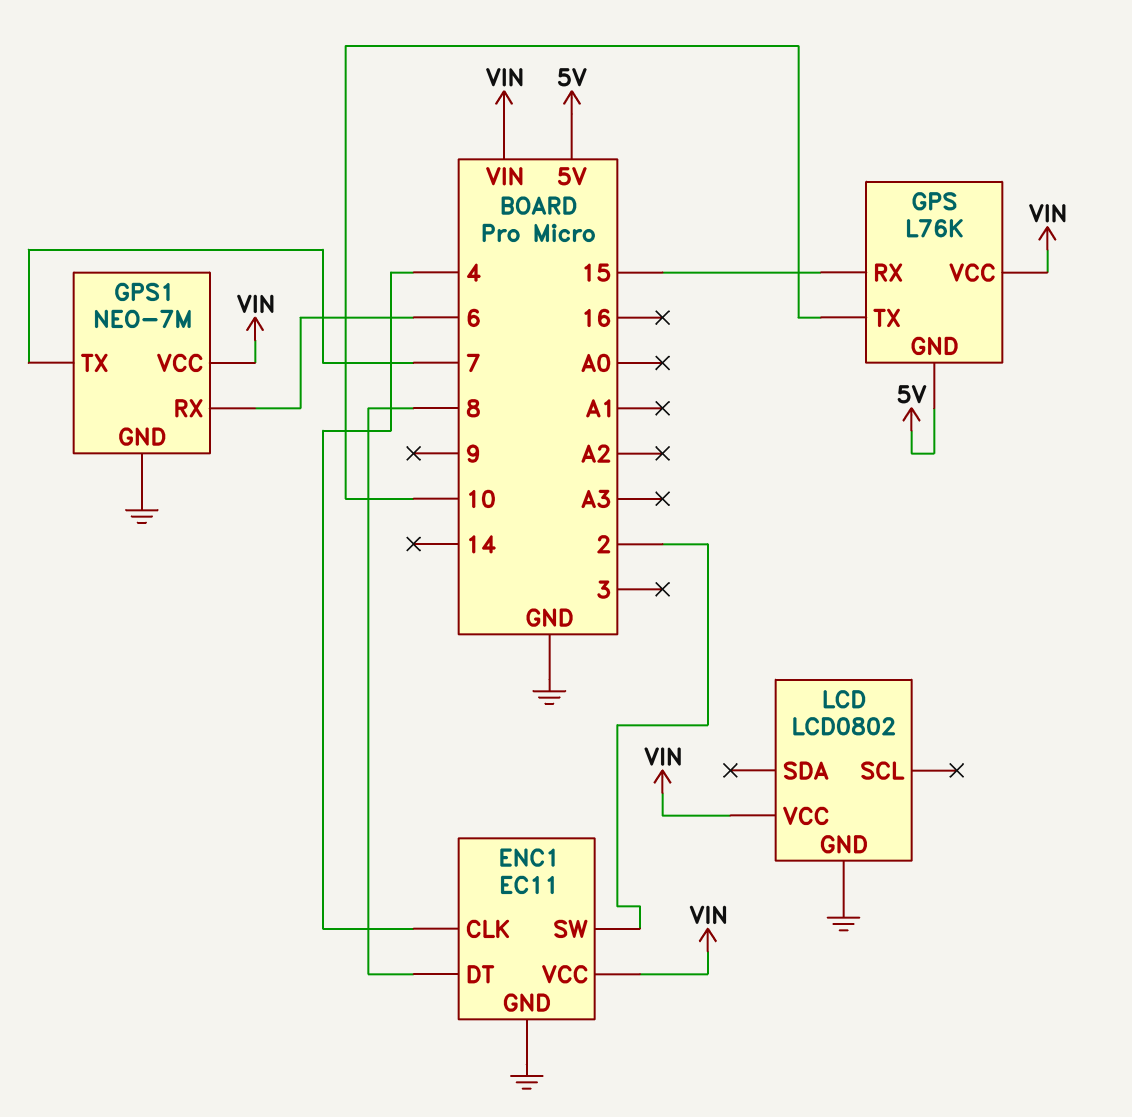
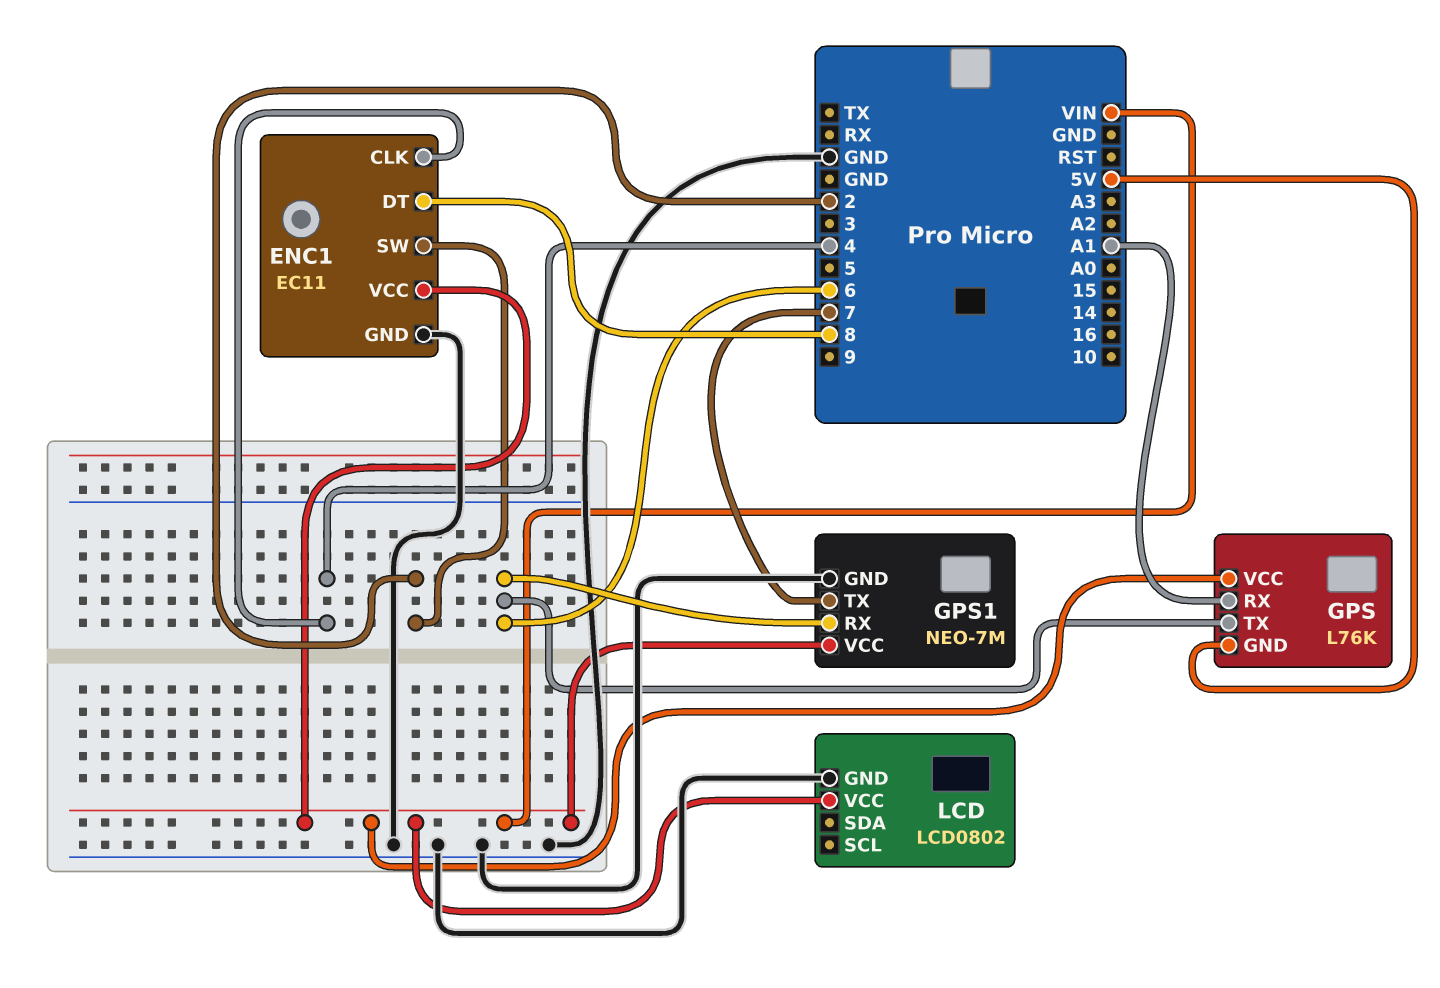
GPS pin RX: 15 -> A1
GPS pin TX: 10 -> 6

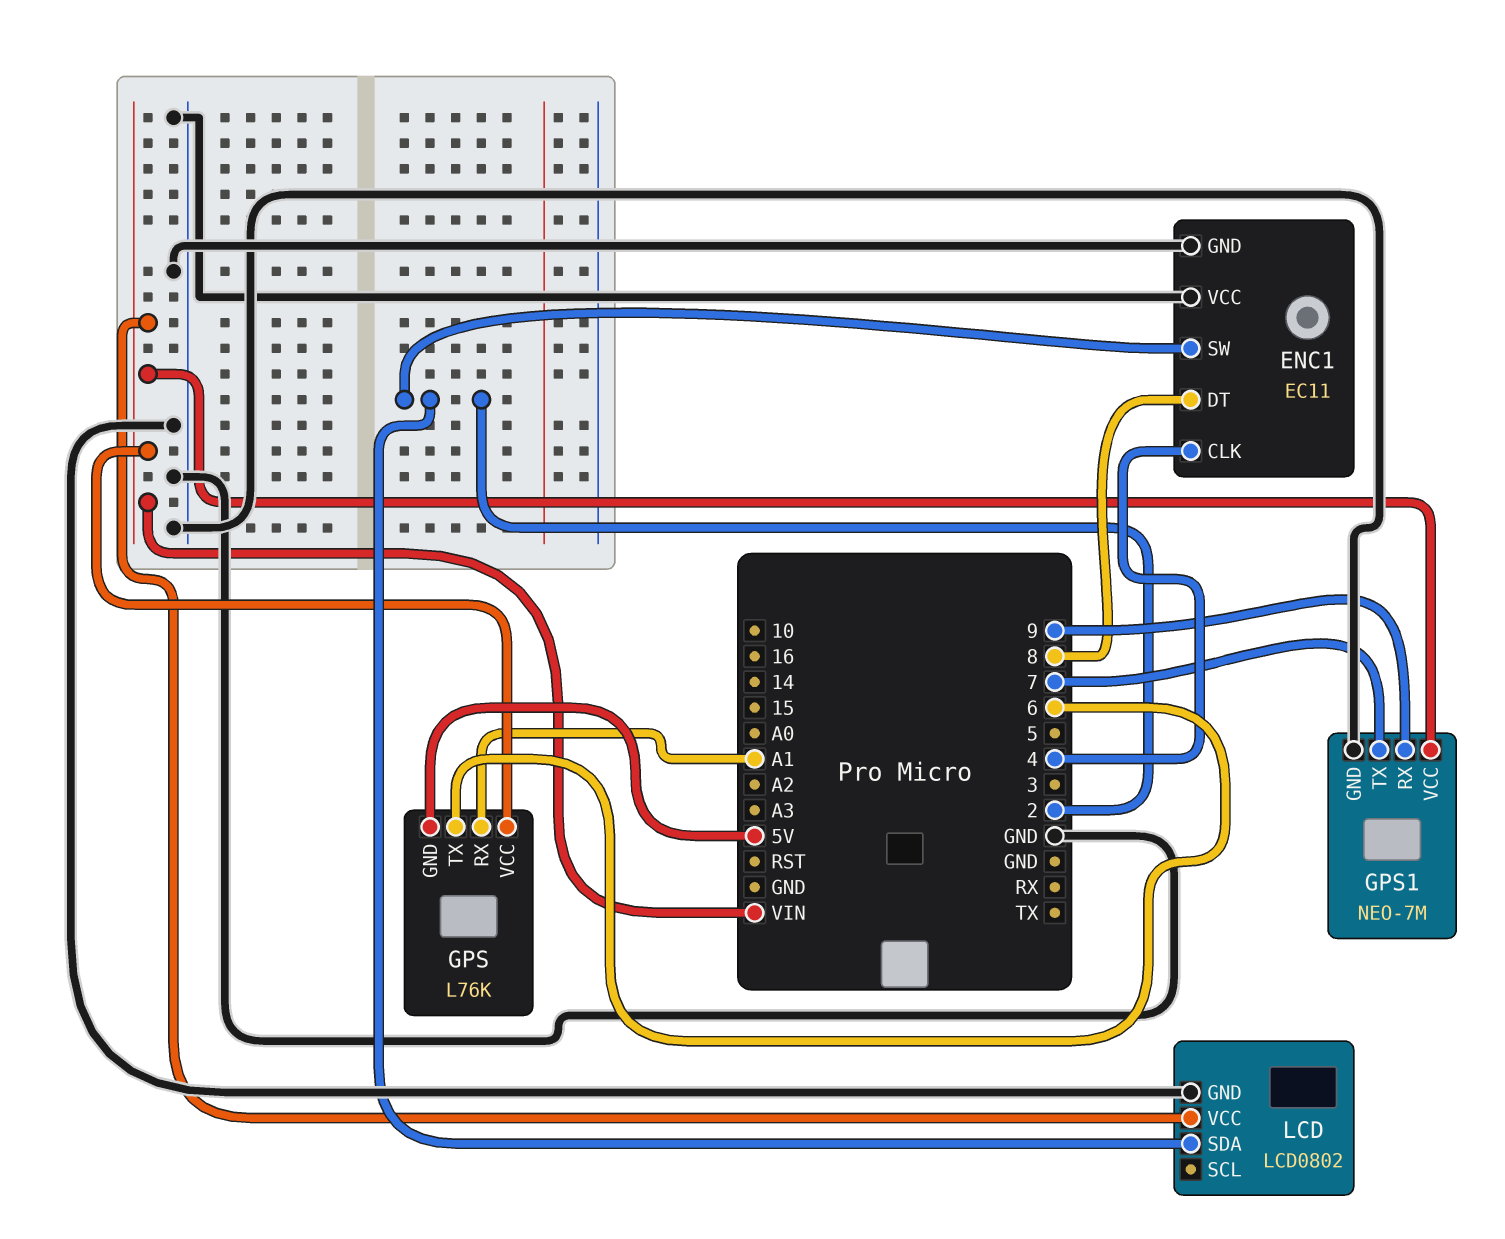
ENC1 pin VCC: VIN -> GND
GPS1 pin RX: 6 -> 9
LCD pin SDA: none -> 2

